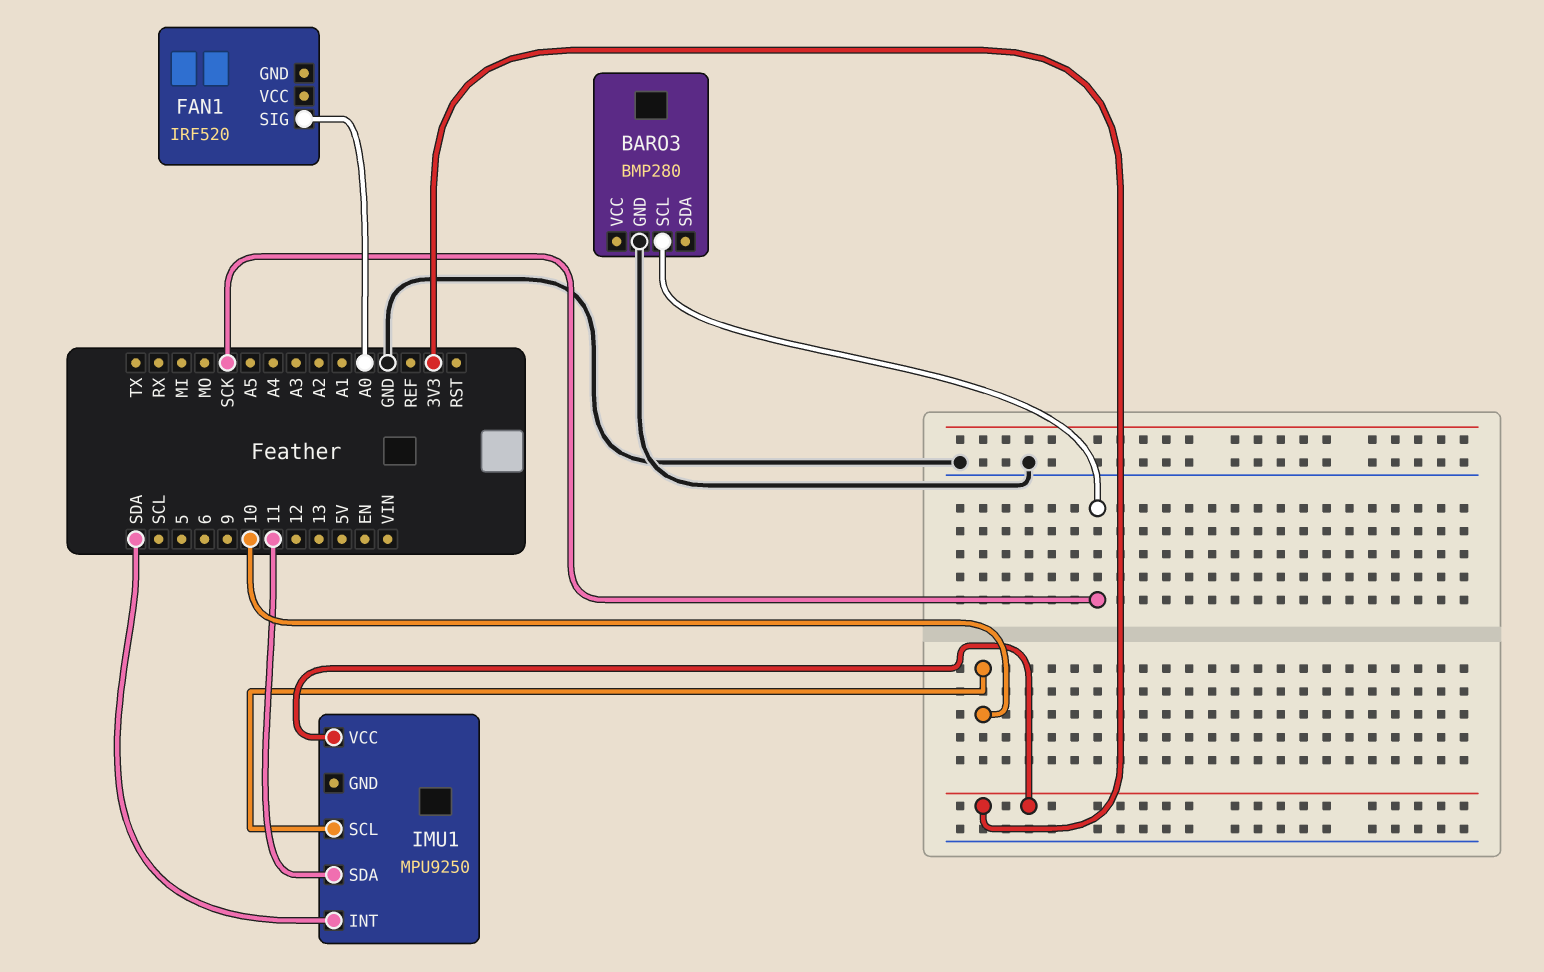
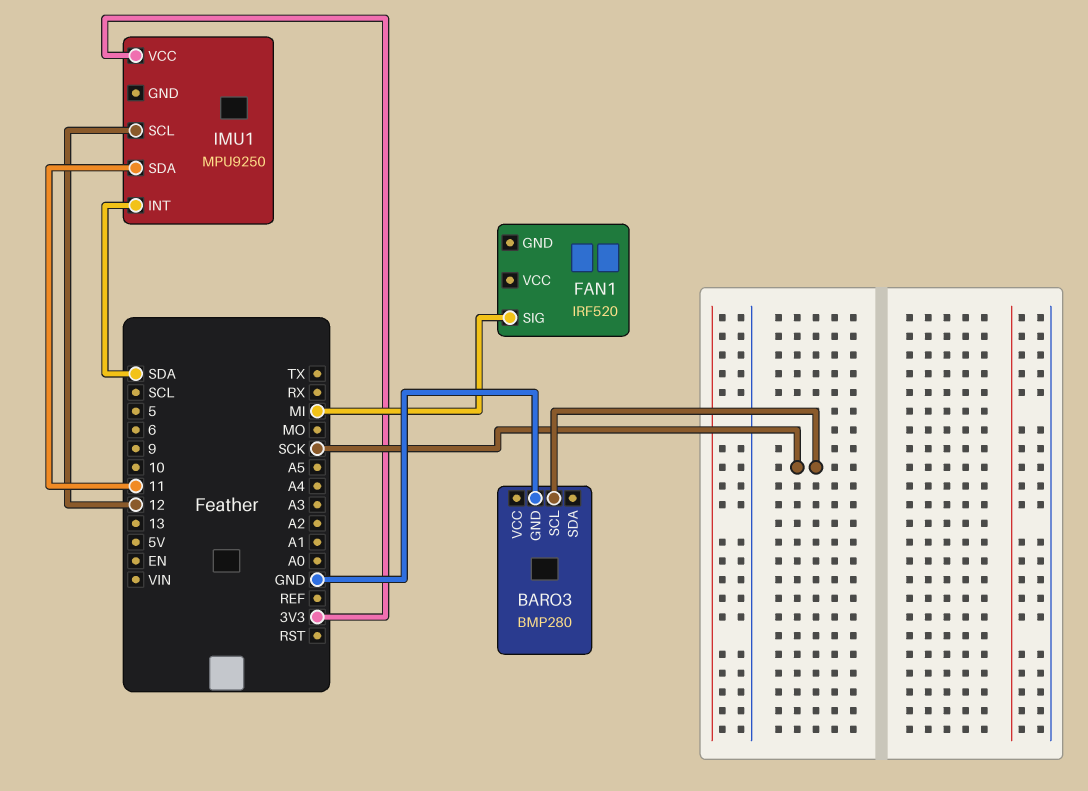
FAN1 pin SIG: A0 -> MI
IMU1 pin SCL: 10 -> 12

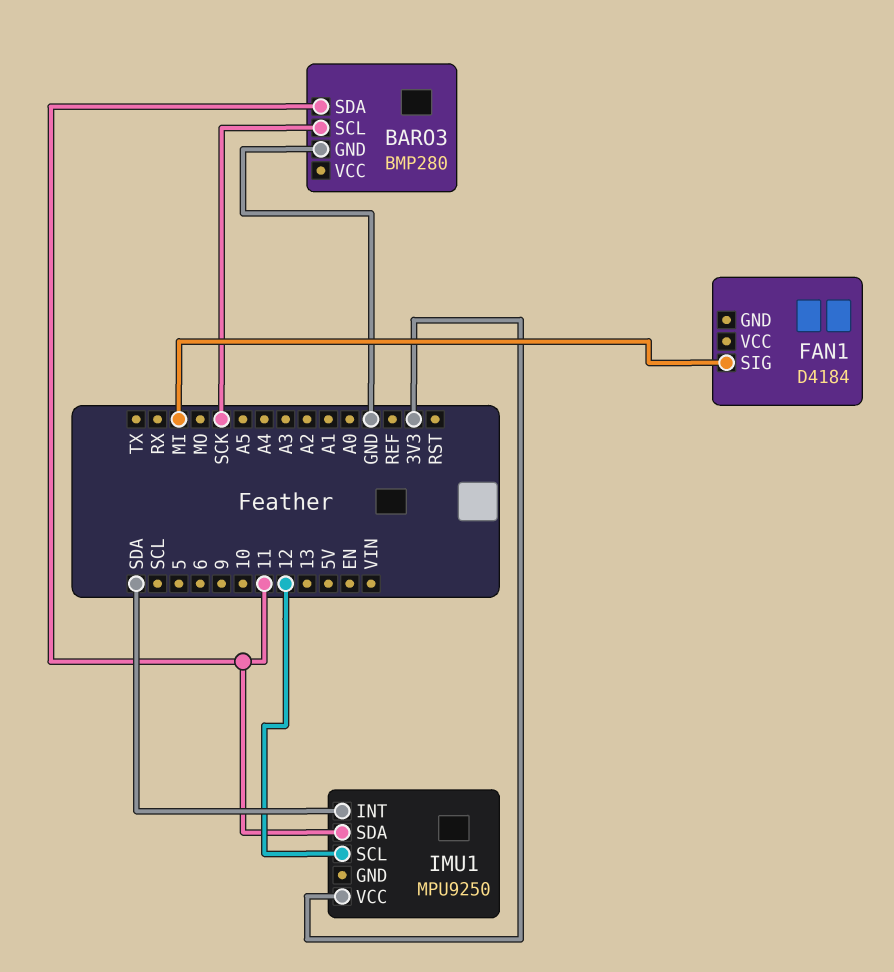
BARO3 pin SDA: none -> 11
FAN1: IRF520 -> D4184

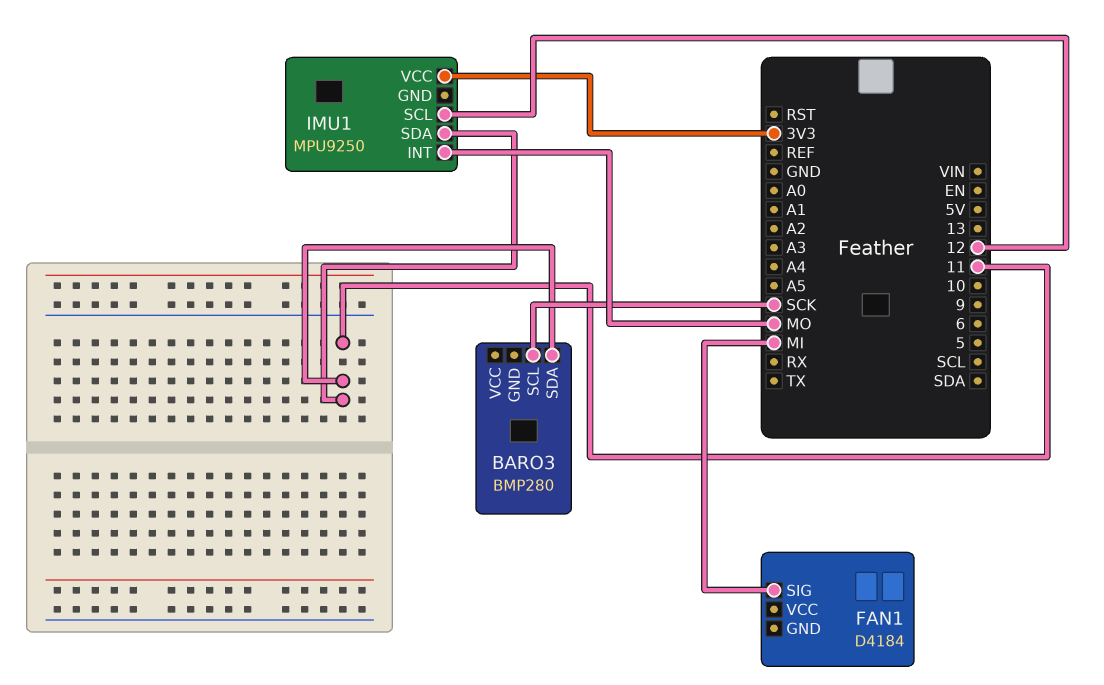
BARO3 pin GND: GND -> none
IMU1 pin INT: SDA -> MO

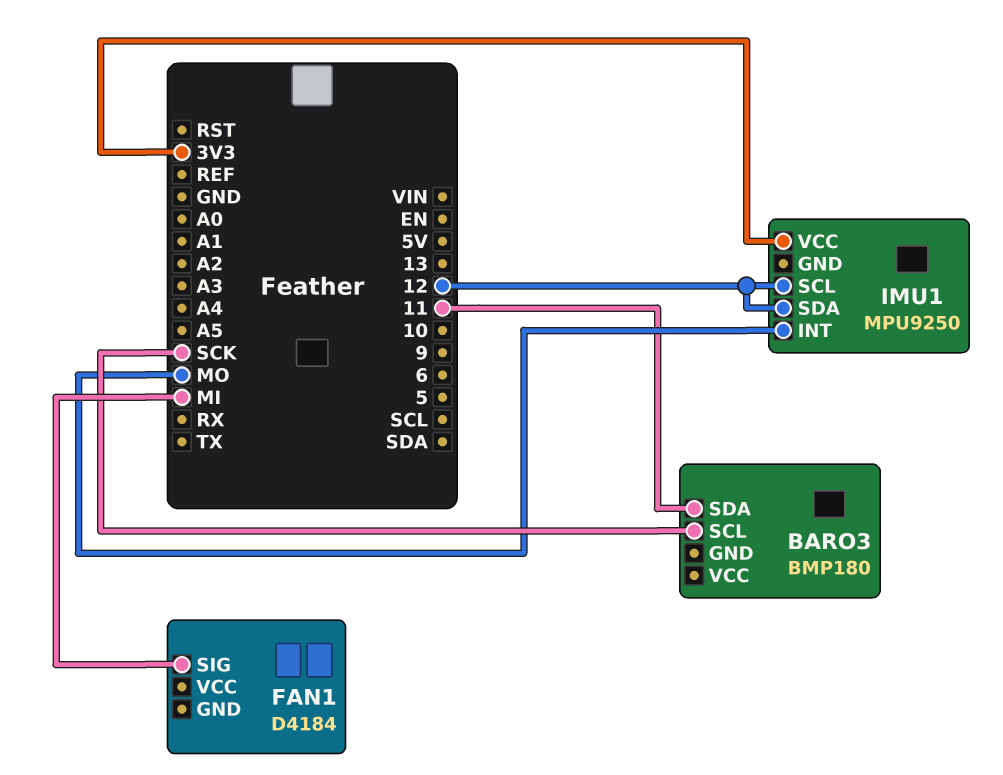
BARO3: BMP280 -> BMP180
IMU1 pin SDA: 11 -> 12

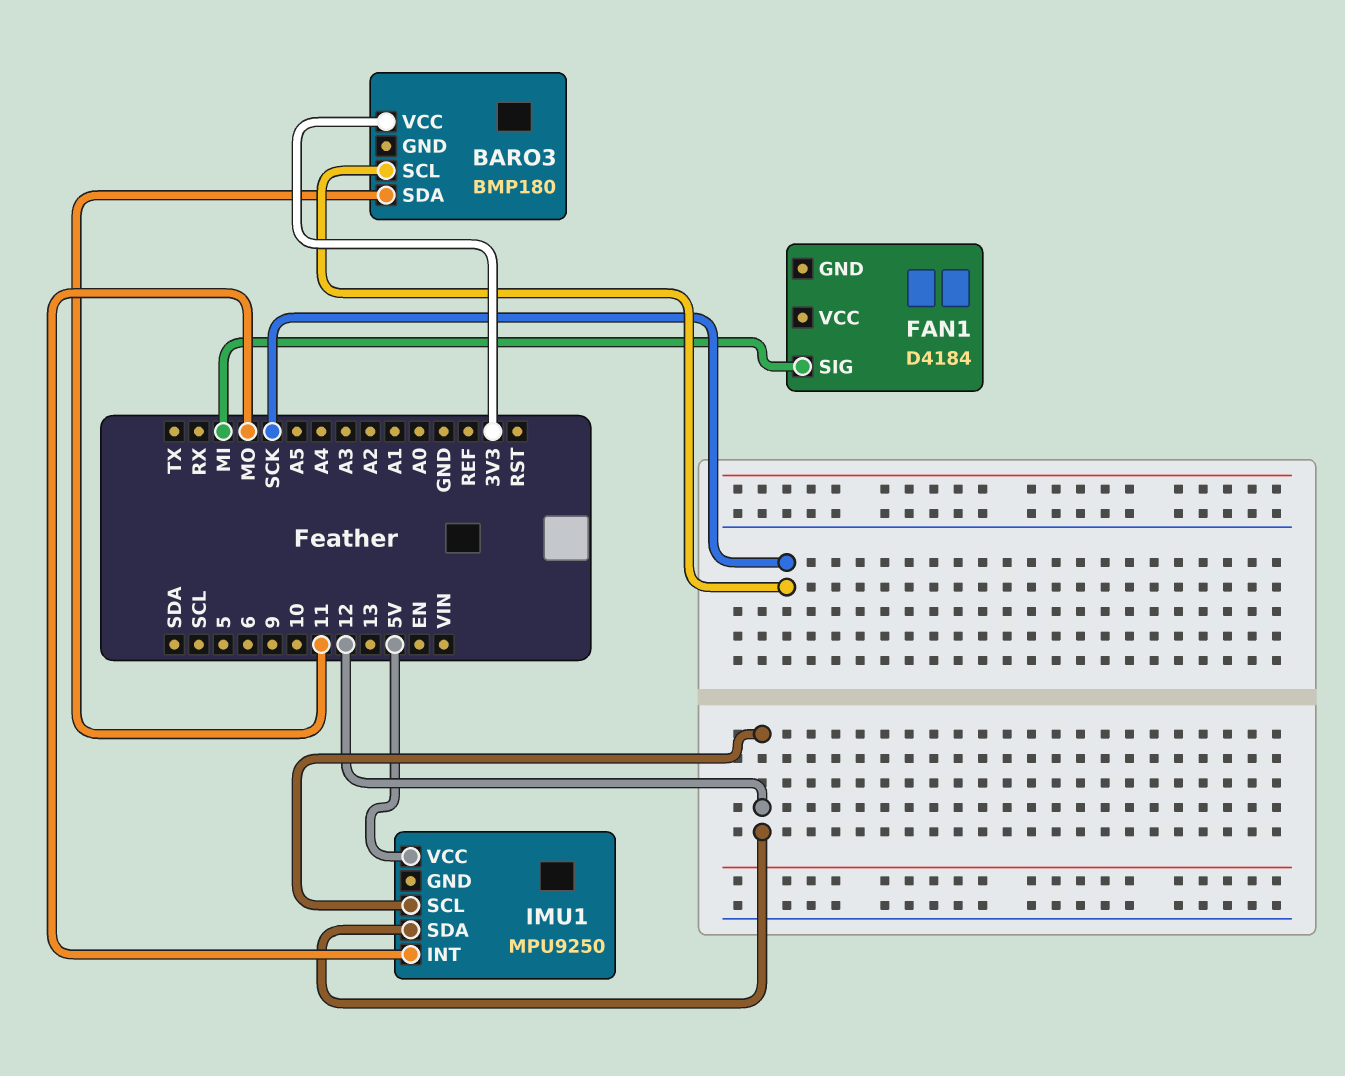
BARO3 pin VCC: none -> 3V3
IMU1 pin VCC: 3V3 -> 5V

